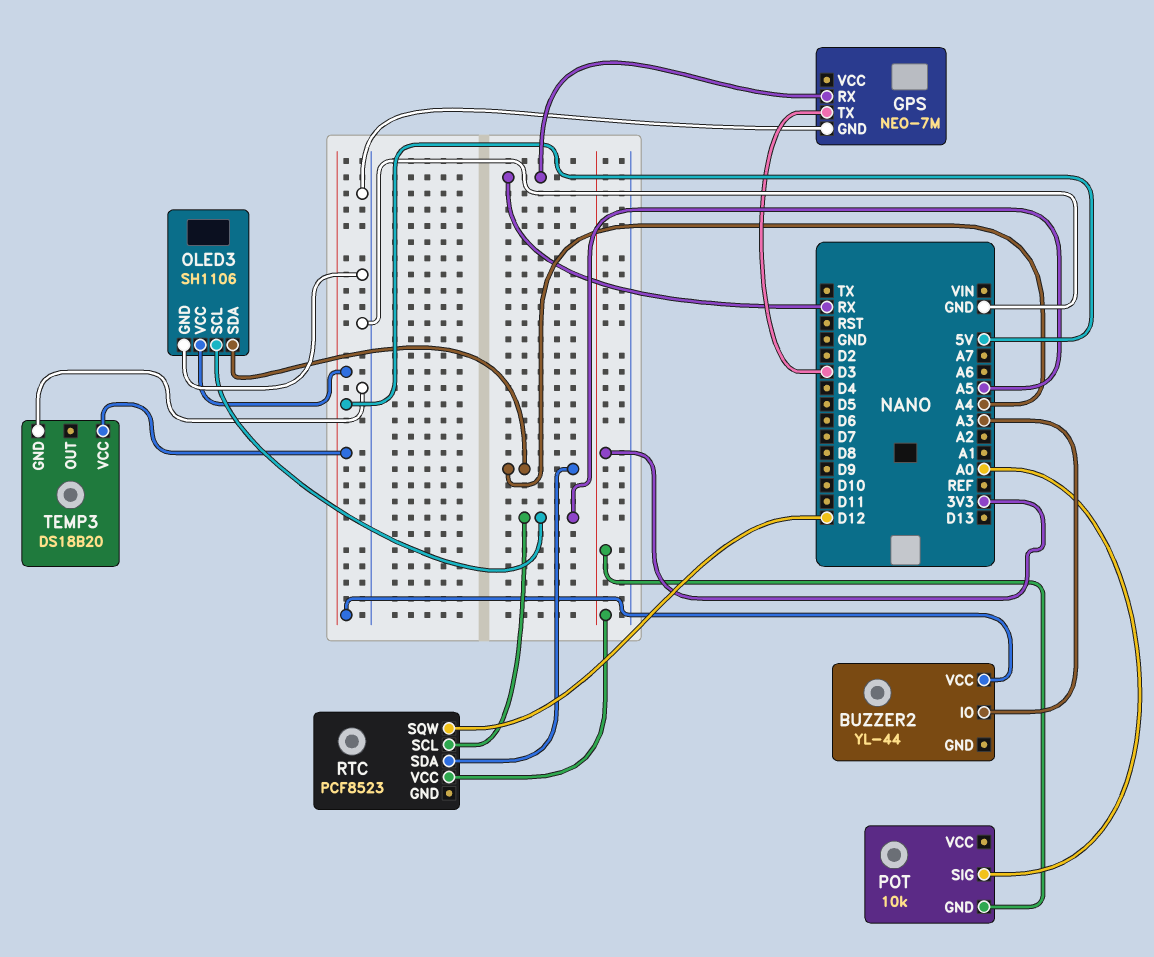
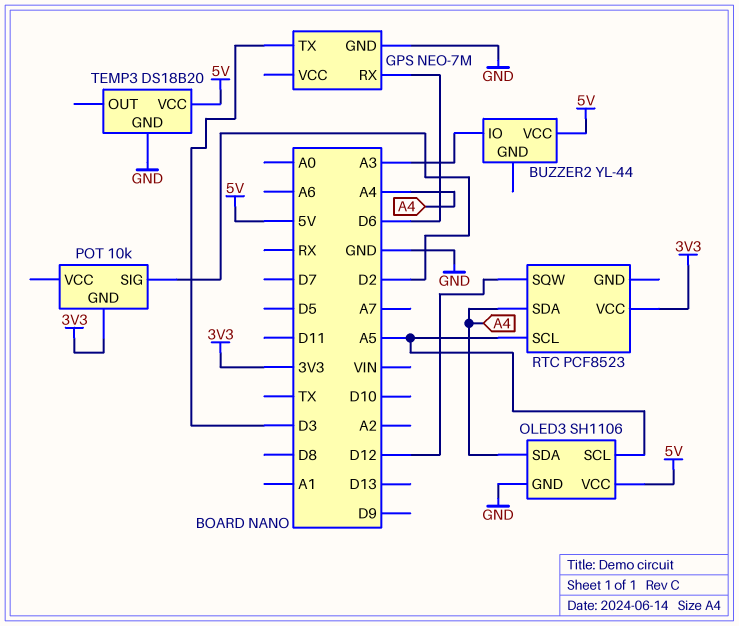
GPS pin RX: RX -> D6
POT pin SIG: A0 -> D2

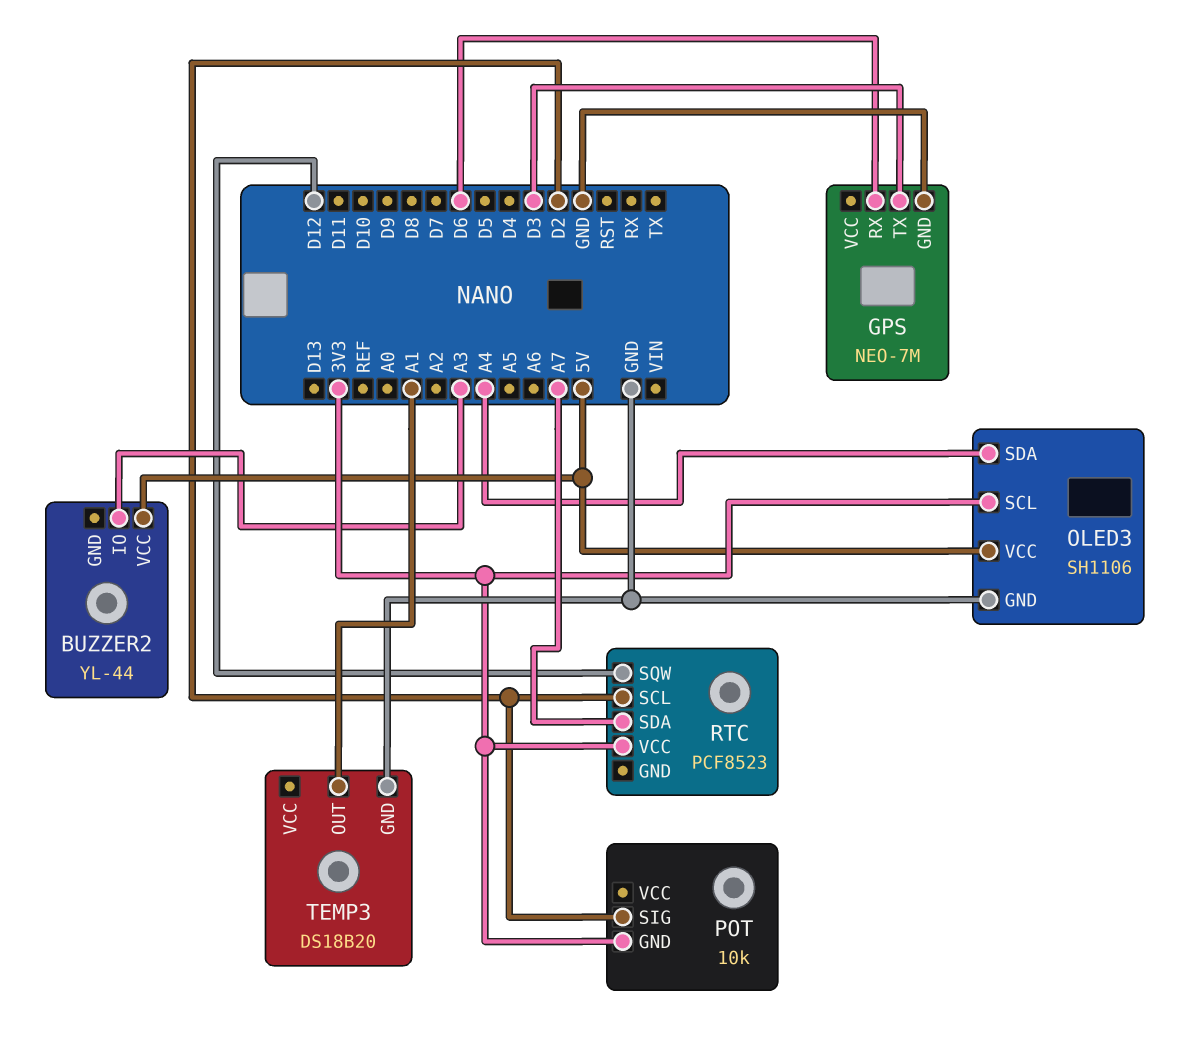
OLED3 pin SCL: A5 -> 3V3
RTC pin SCL: A5 -> D2
RTC pin SDA: A4 -> A7
TEMP3 pin OUT: none -> A1
TEMP3 pin VCC: 5V -> none

